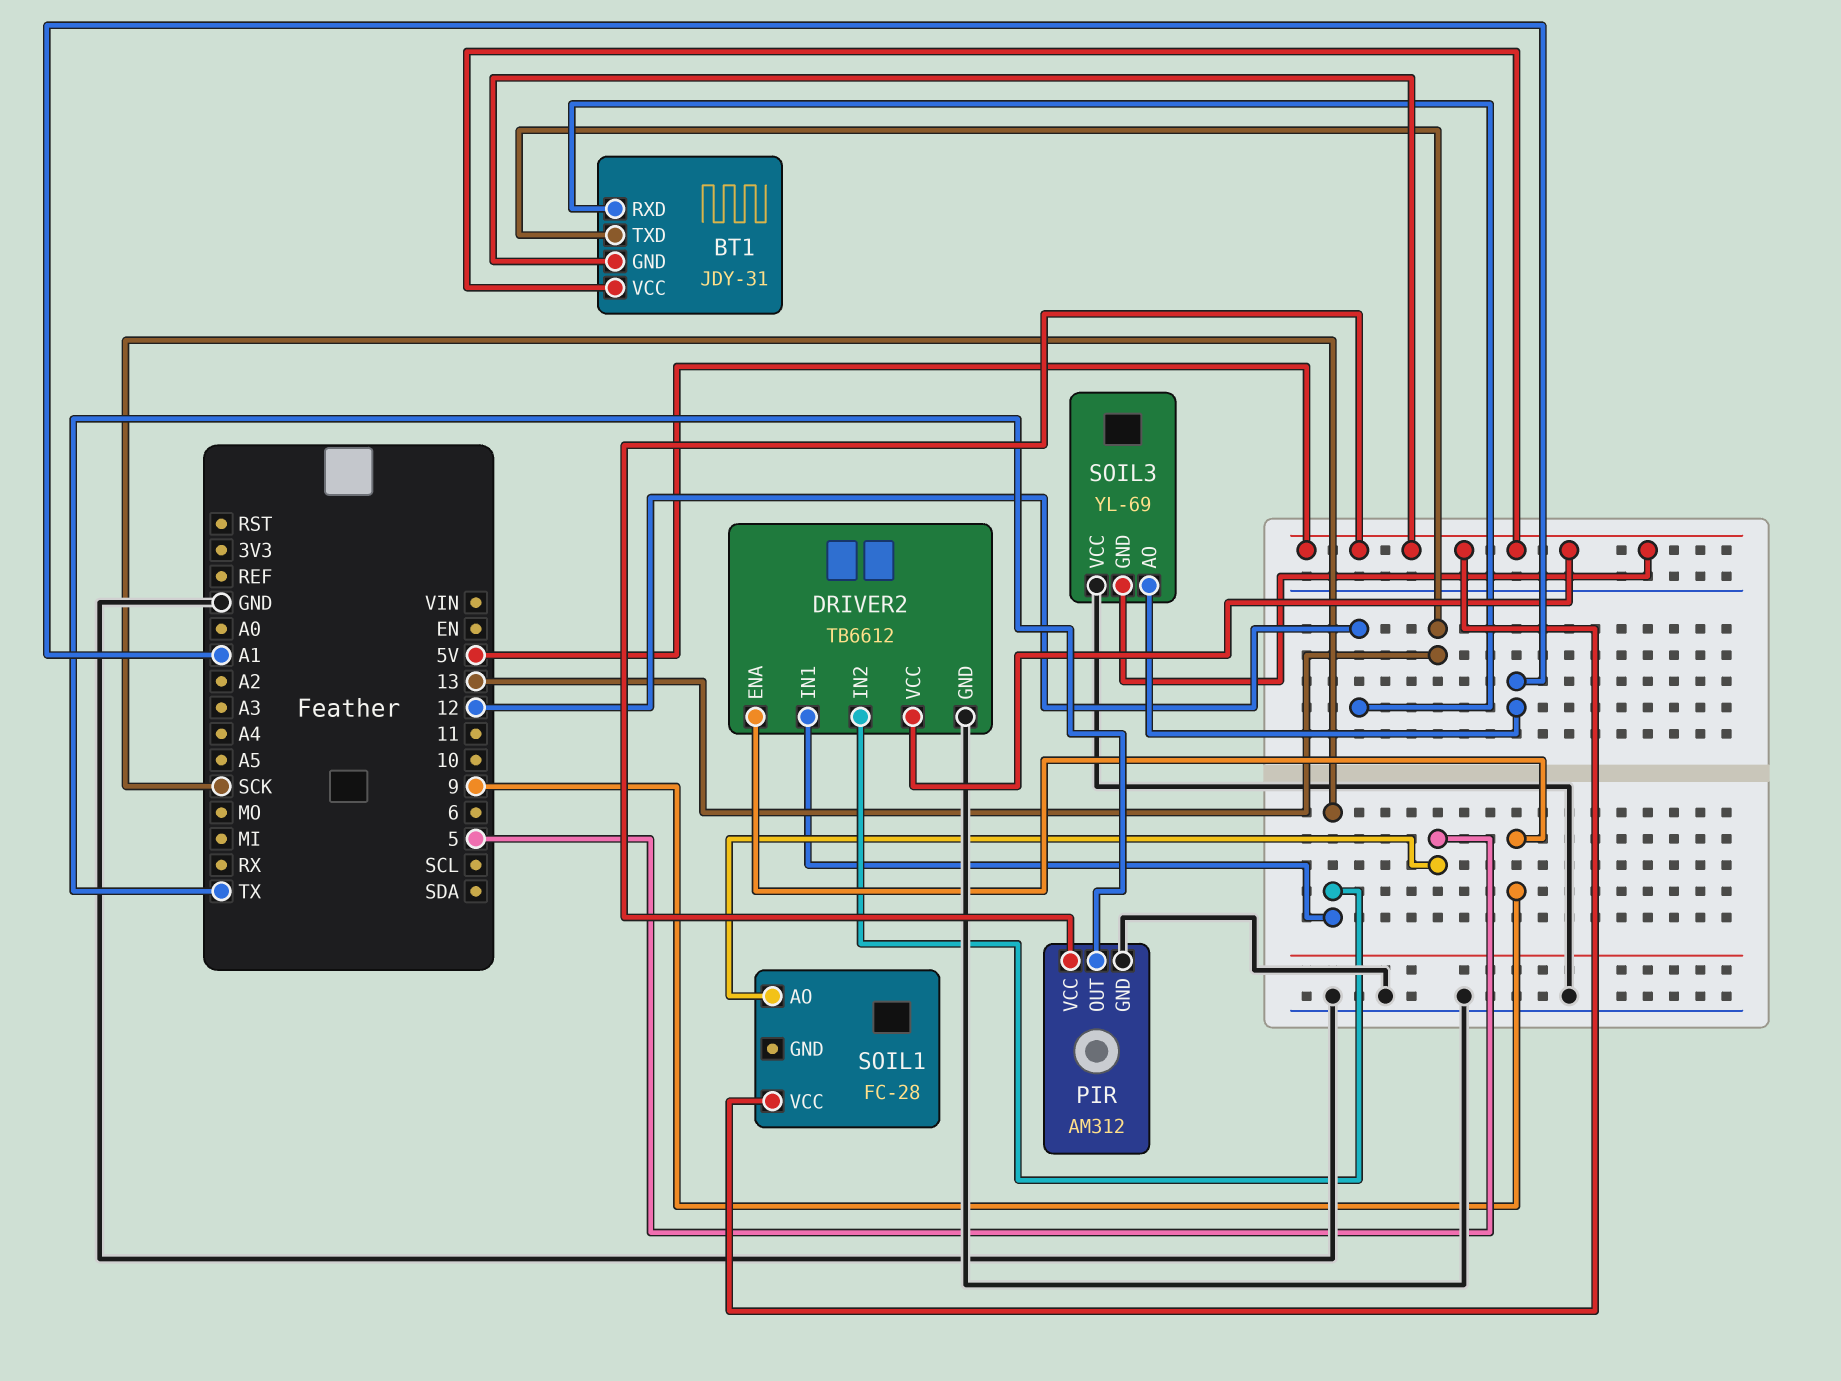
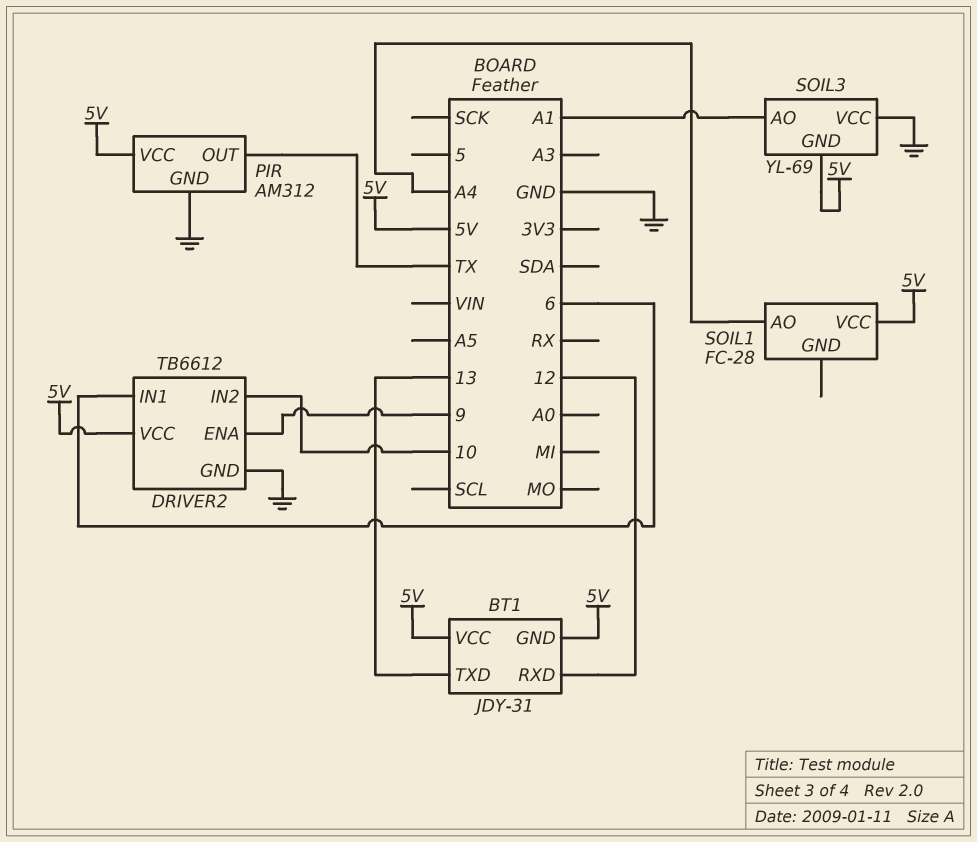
DRIVER2 pin IN1: SCK -> 6
DRIVER2 pin IN2: SCK -> 10
SOIL1 pin AO: 5 -> A4

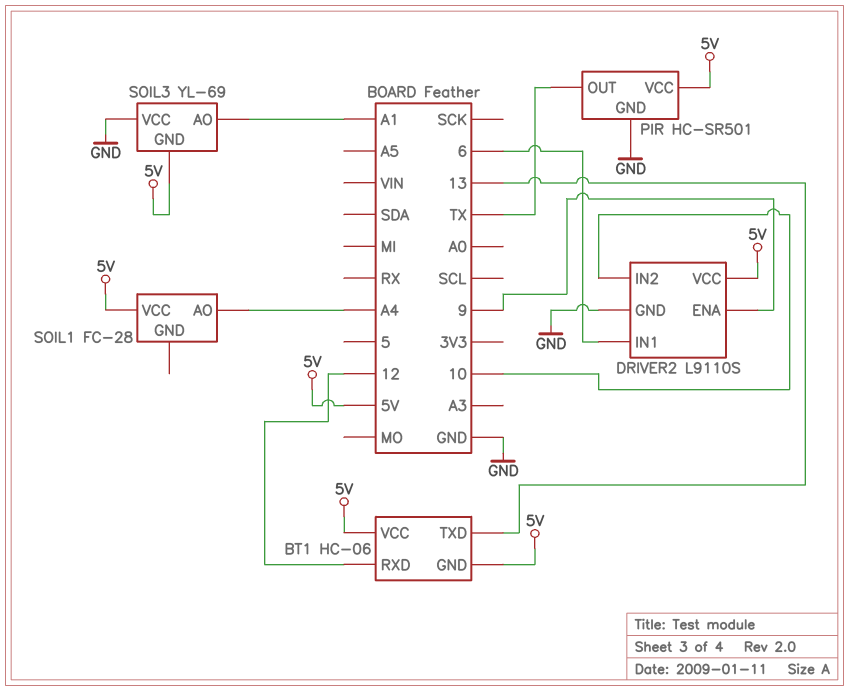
BT1: JDY-31 -> HC-06
DRIVER2: TB6612 -> L9110S
PIR: AM312 -> HC-SR501

